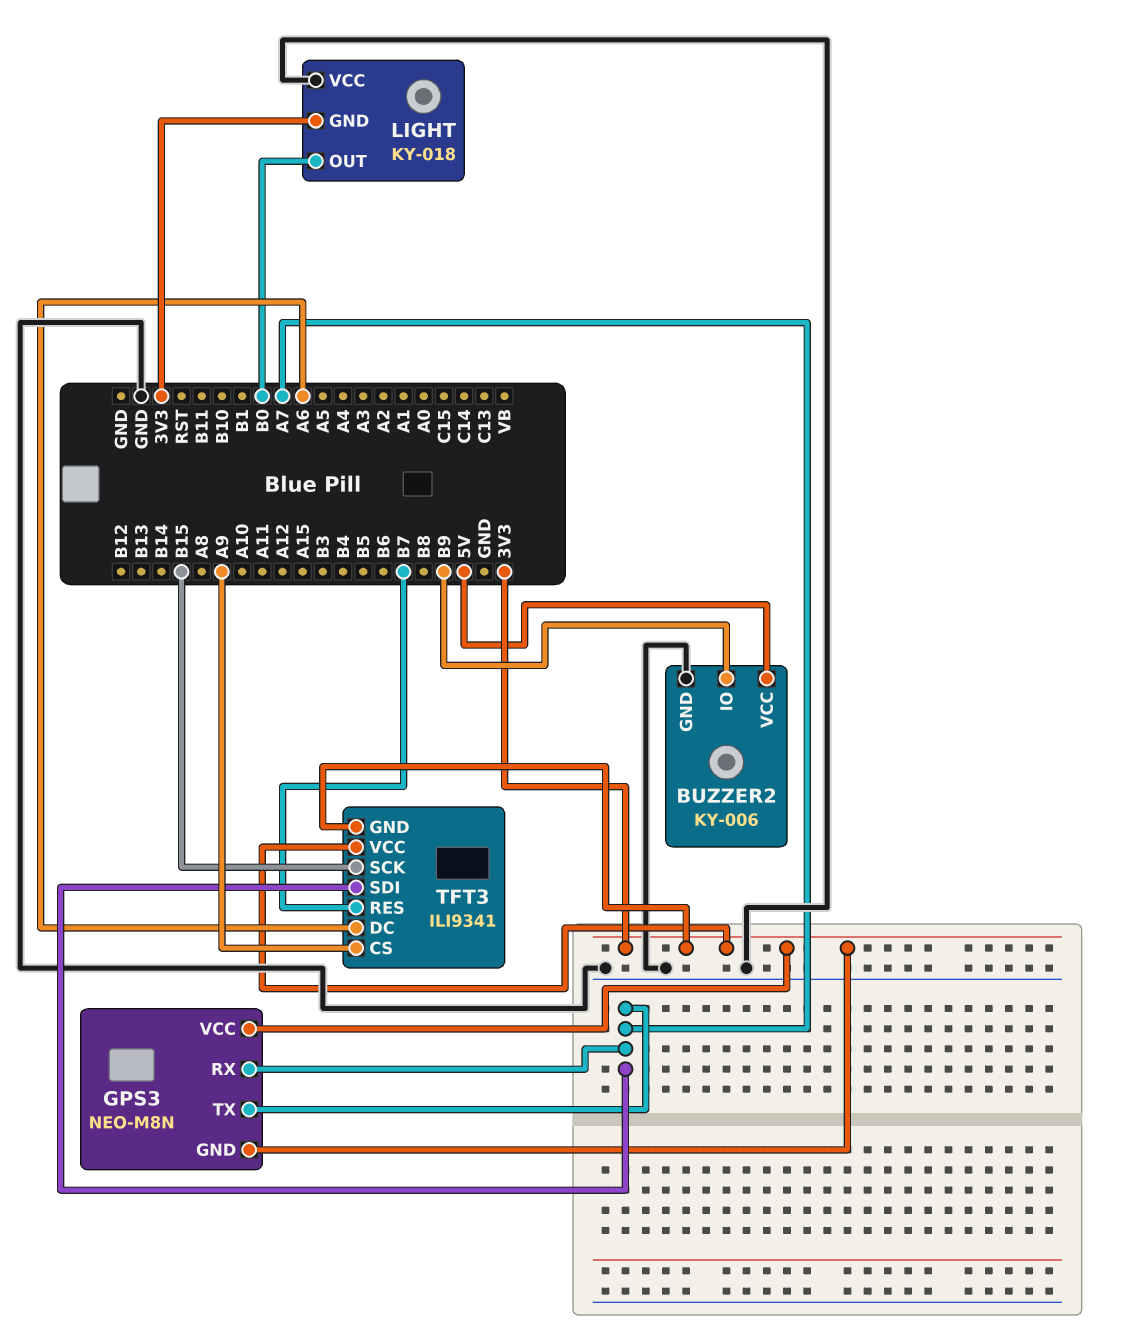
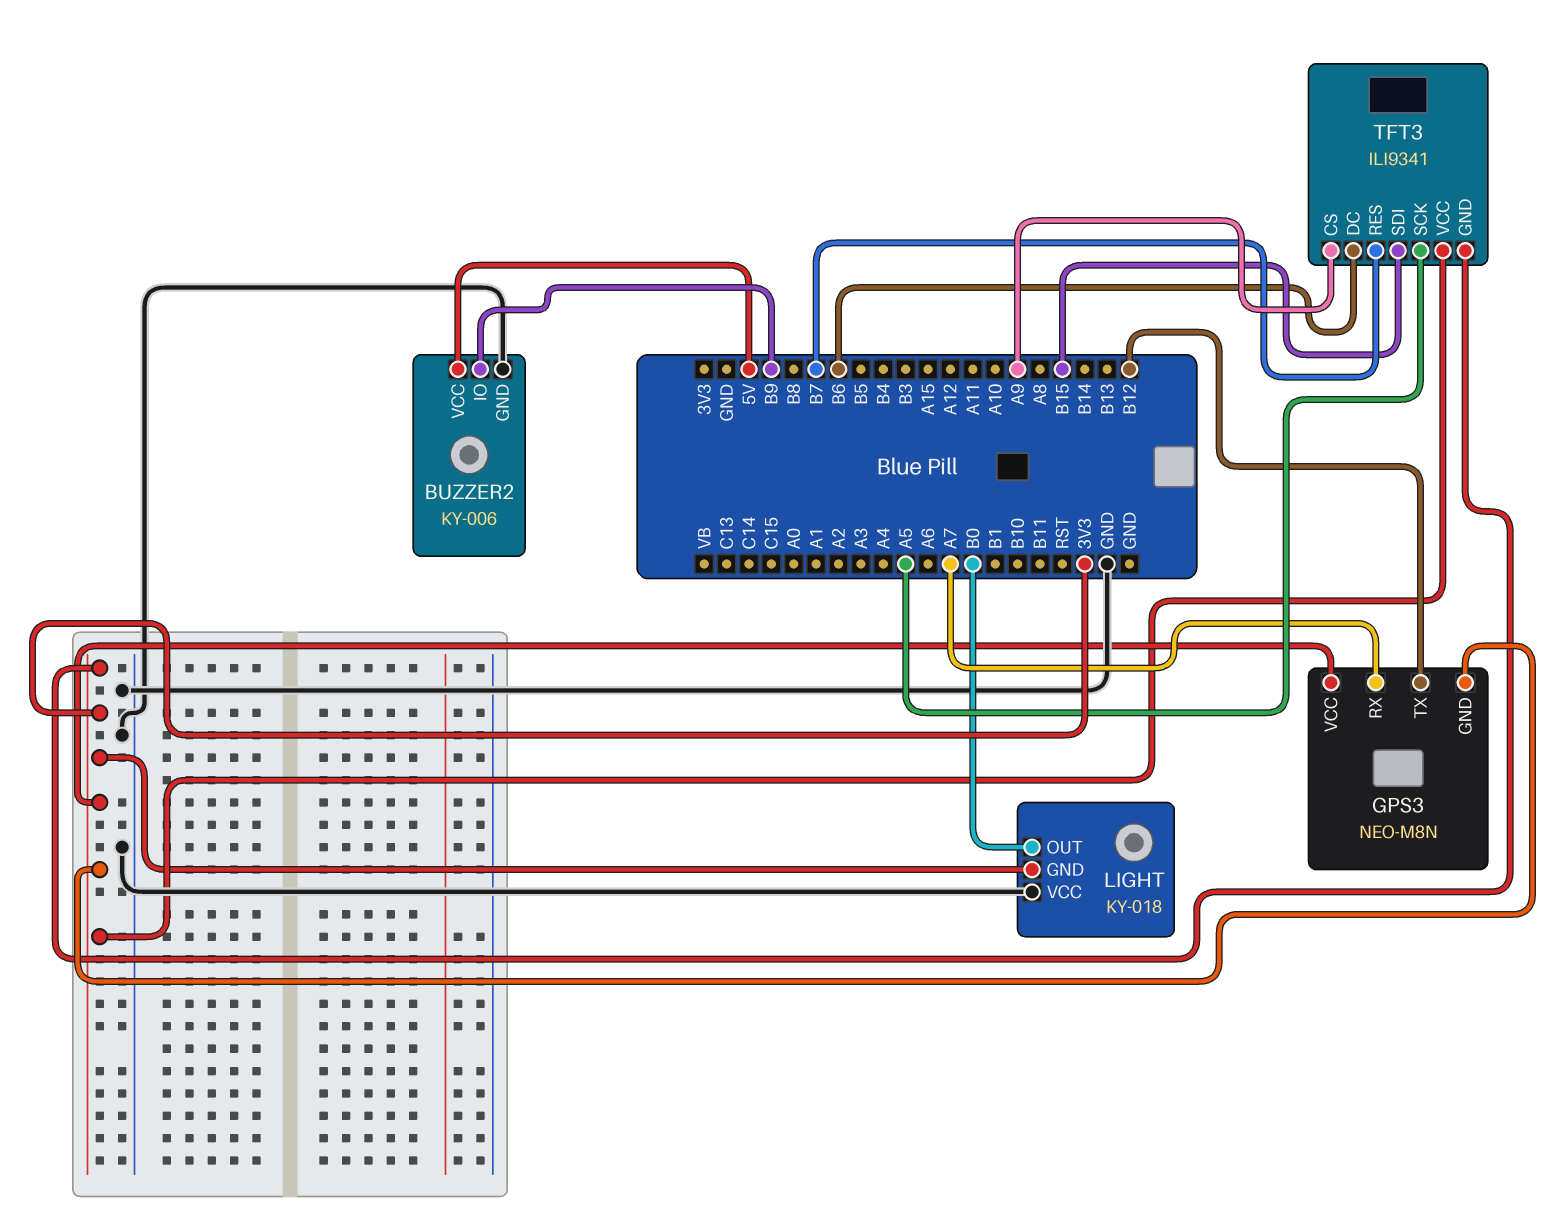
GPS3 pin TX: A7 -> B12
TFT3 pin DC: A6 -> B6
TFT3 pin SCK: B15 -> A5
TFT3 pin SDI: A7 -> B15

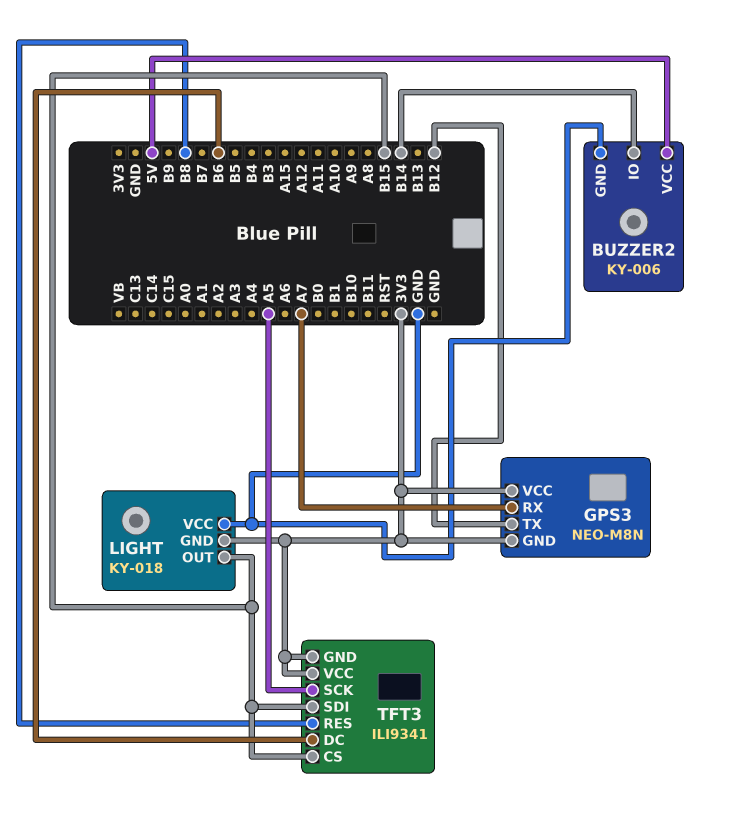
BUZZER2 pin IO: B9 -> B14
LIGHT pin OUT: B0 -> B15
TFT3 pin CS: A9 -> B15
TFT3 pin RES: B7 -> B8

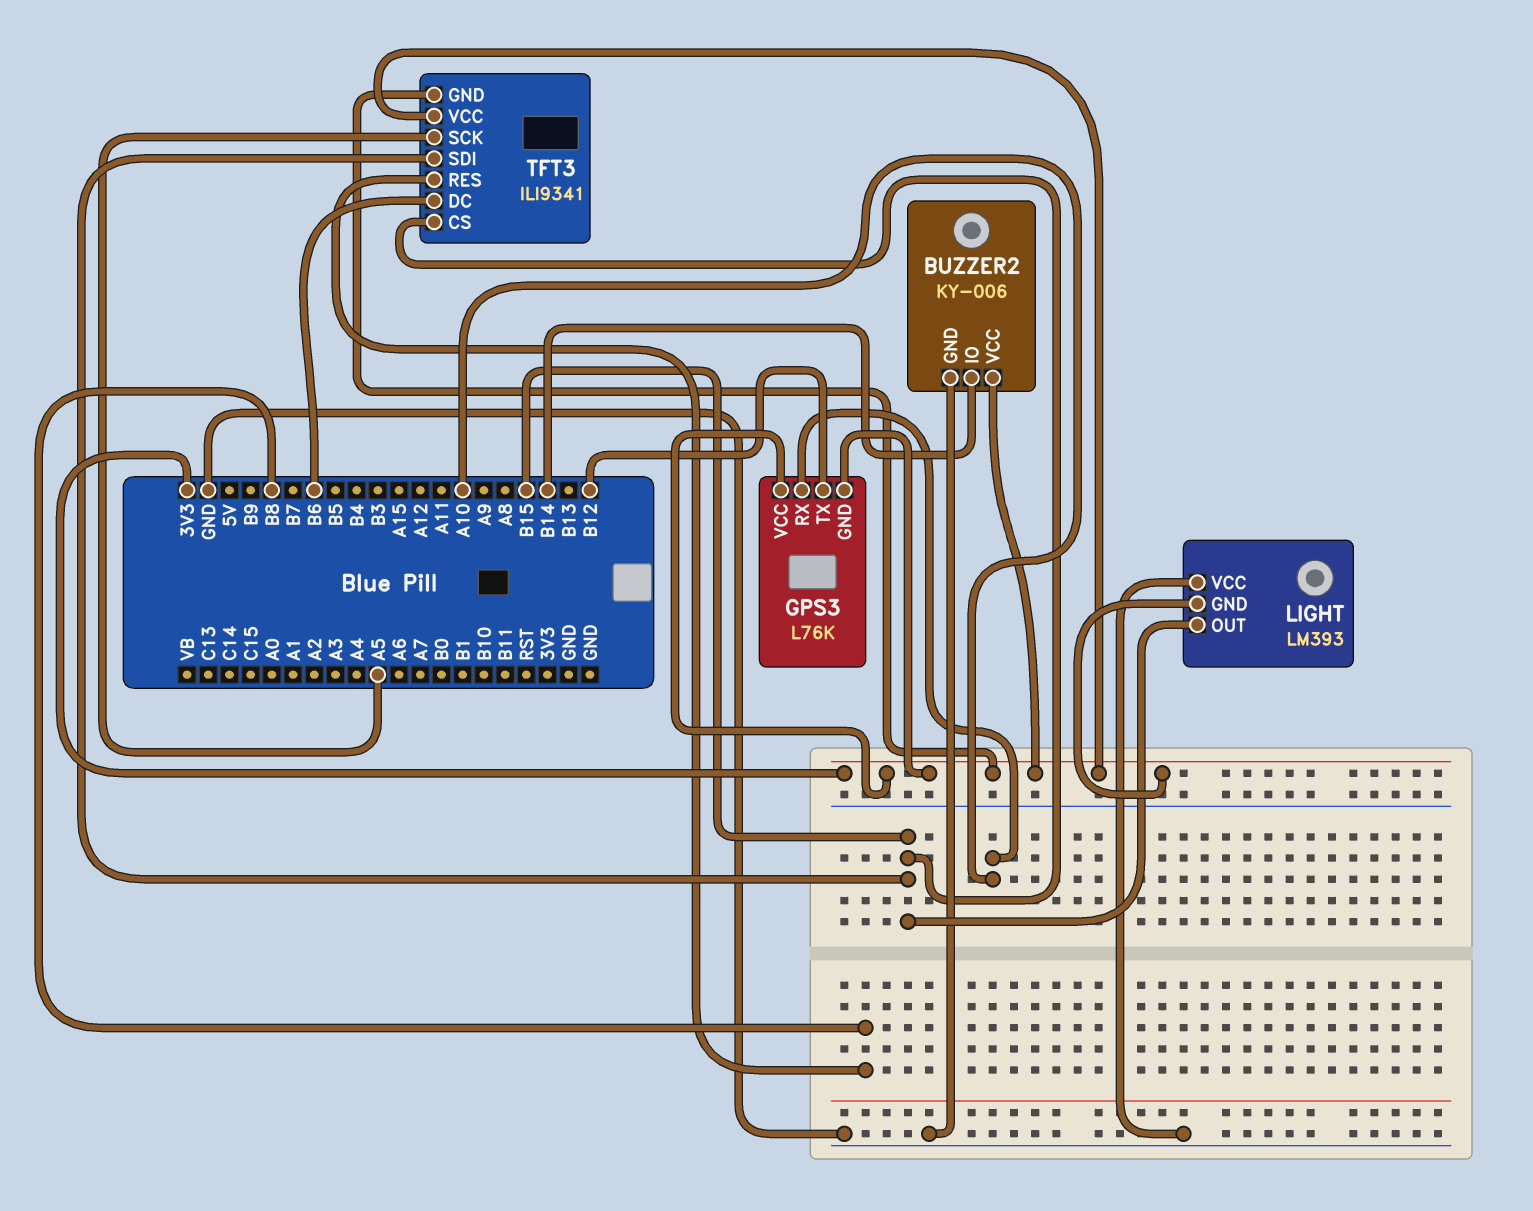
BUZZER2 pin VCC: 5V -> 3V3
GPS3: NEO-M8N -> L76K
GPS3 pin RX: A7 -> A10
LIGHT: KY-018 -> LM393

